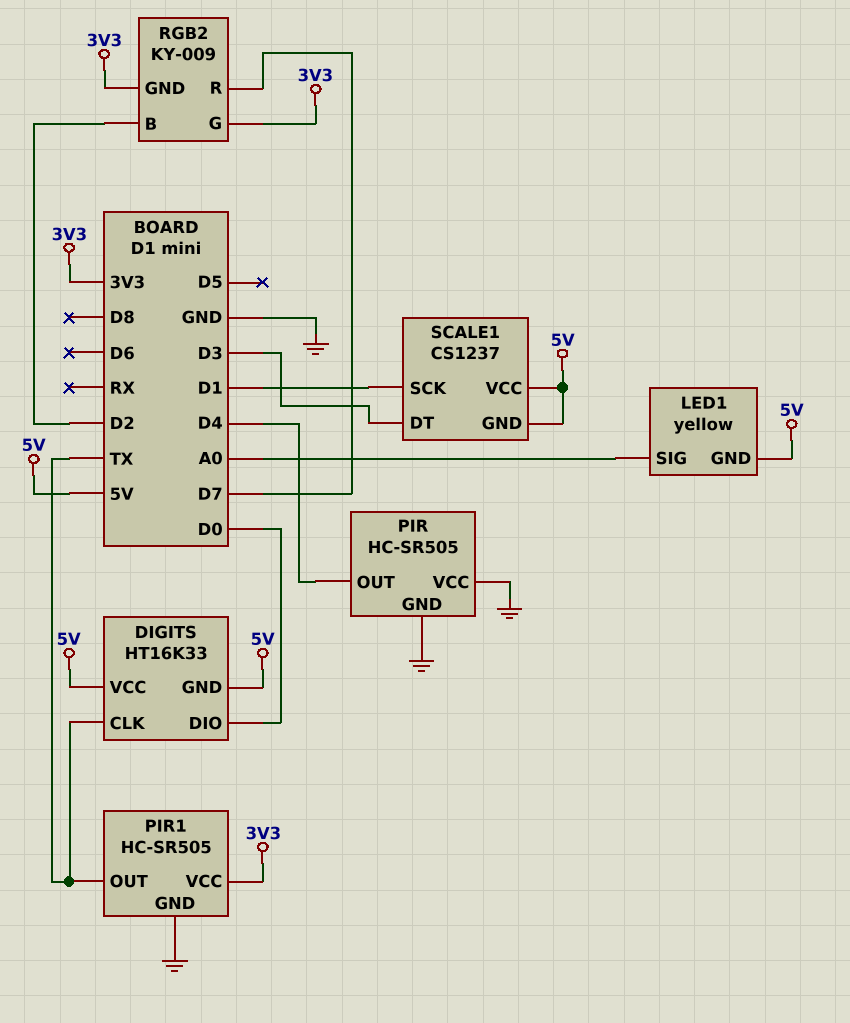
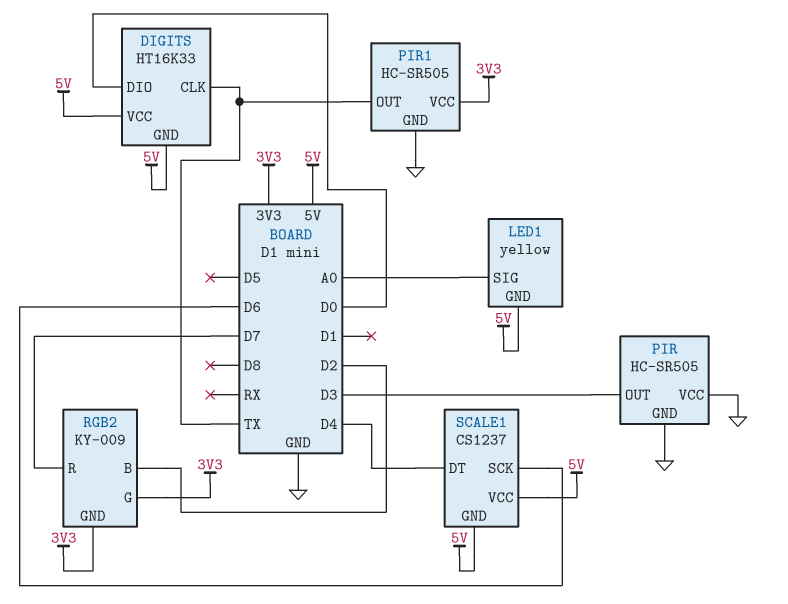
PIR pin OUT: D4 -> D3
SCALE1 pin DT: D3 -> D4
SCALE1 pin SCK: D1 -> D6

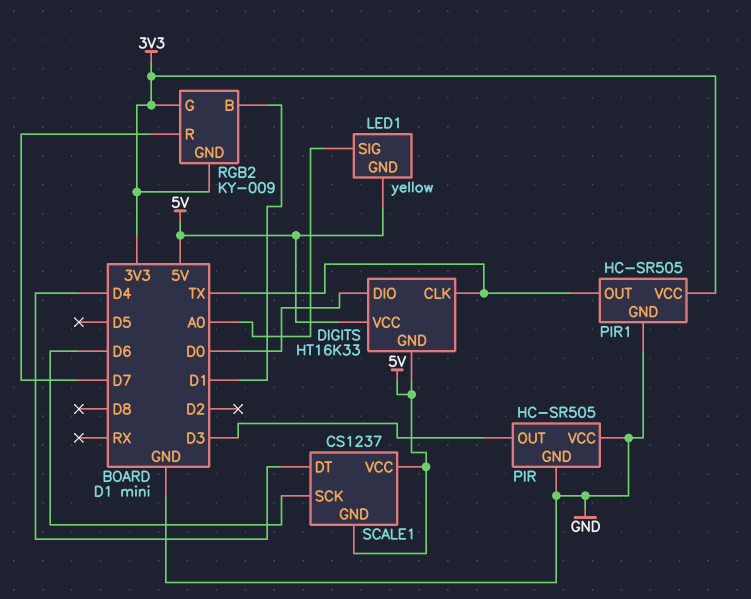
RGB2 pin B: D2 -> D1

